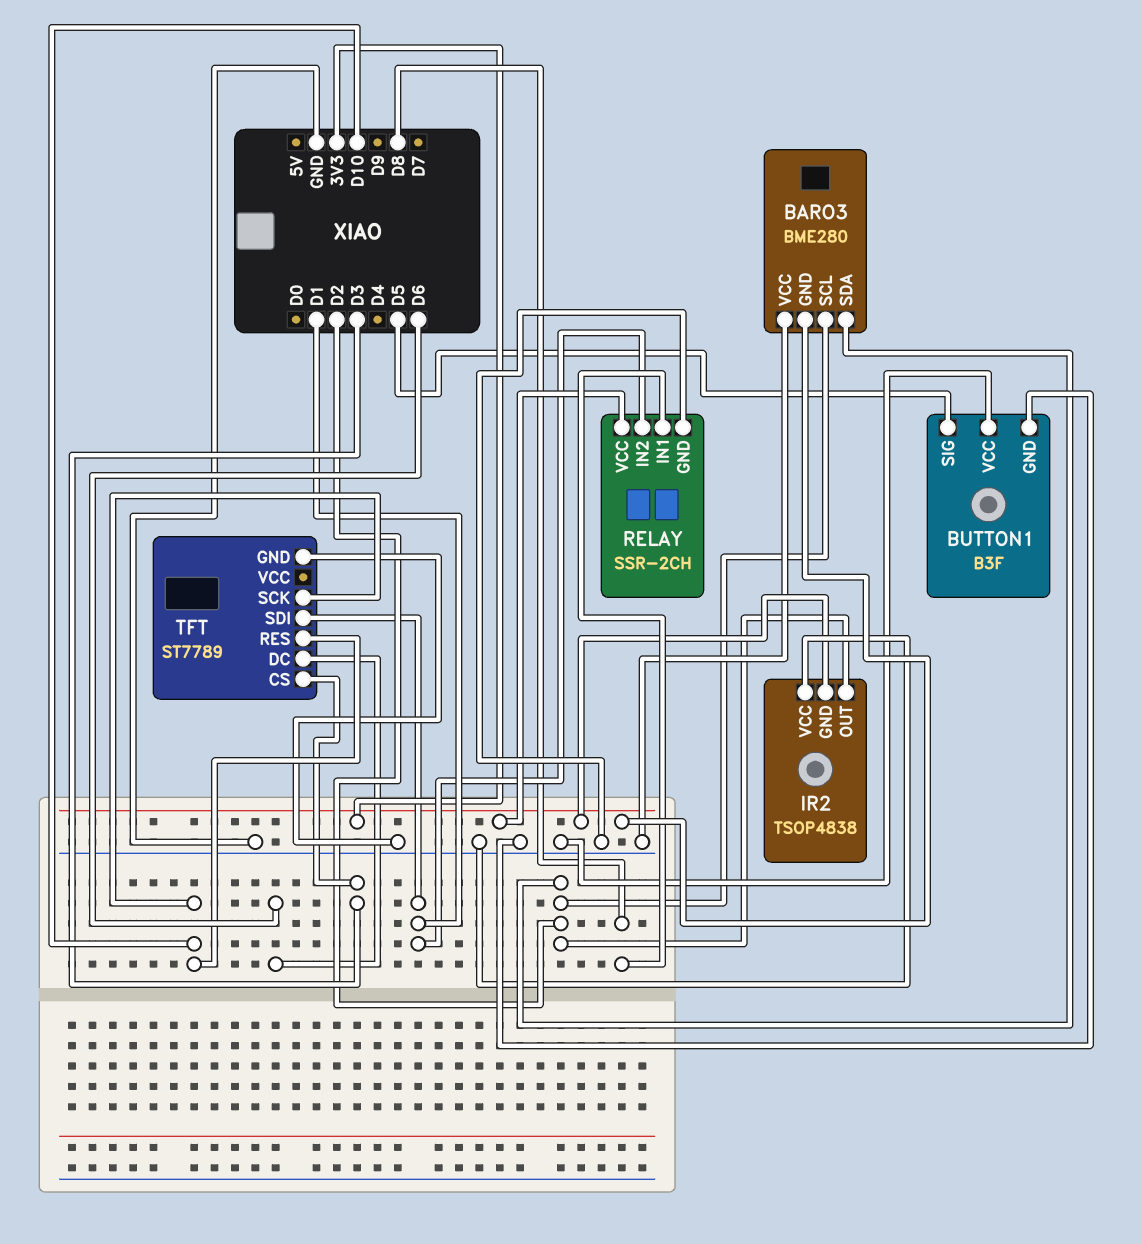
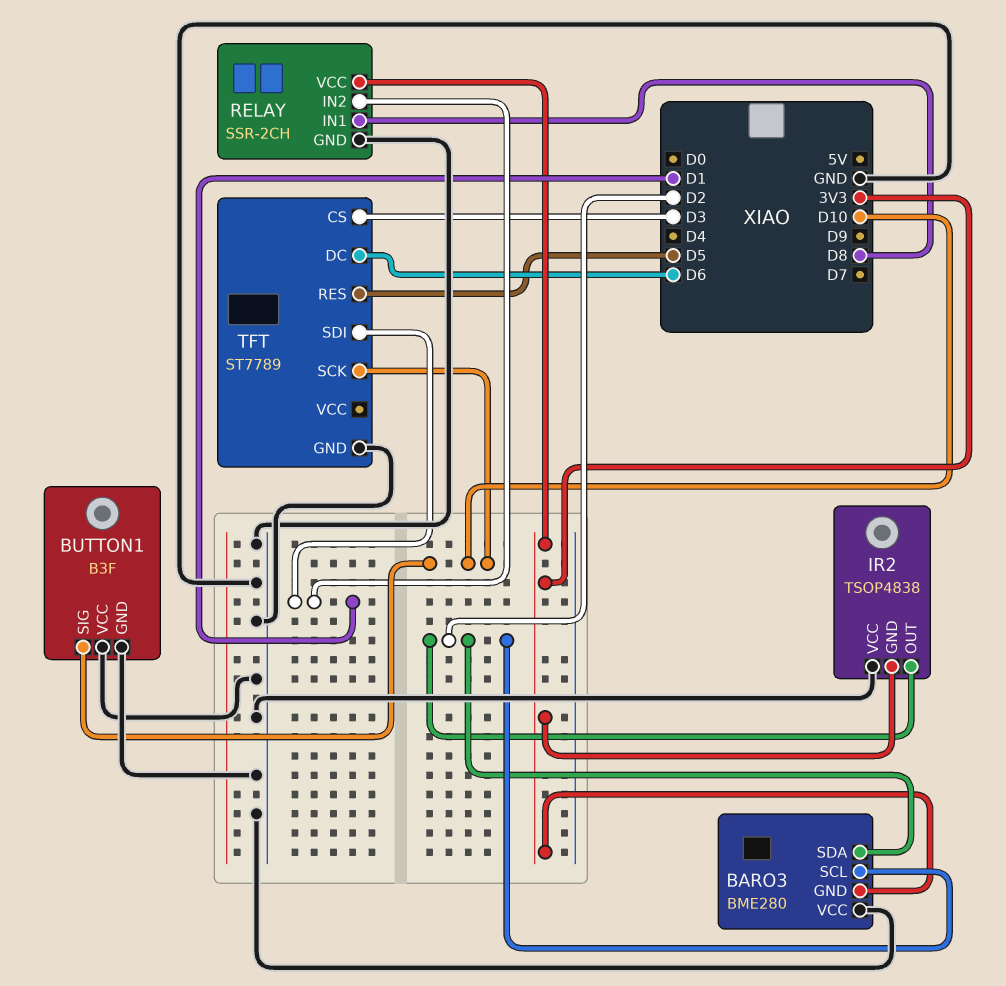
BUTTON1 pin SIG: D5 -> D10
TFT pin RES: D10 -> D5

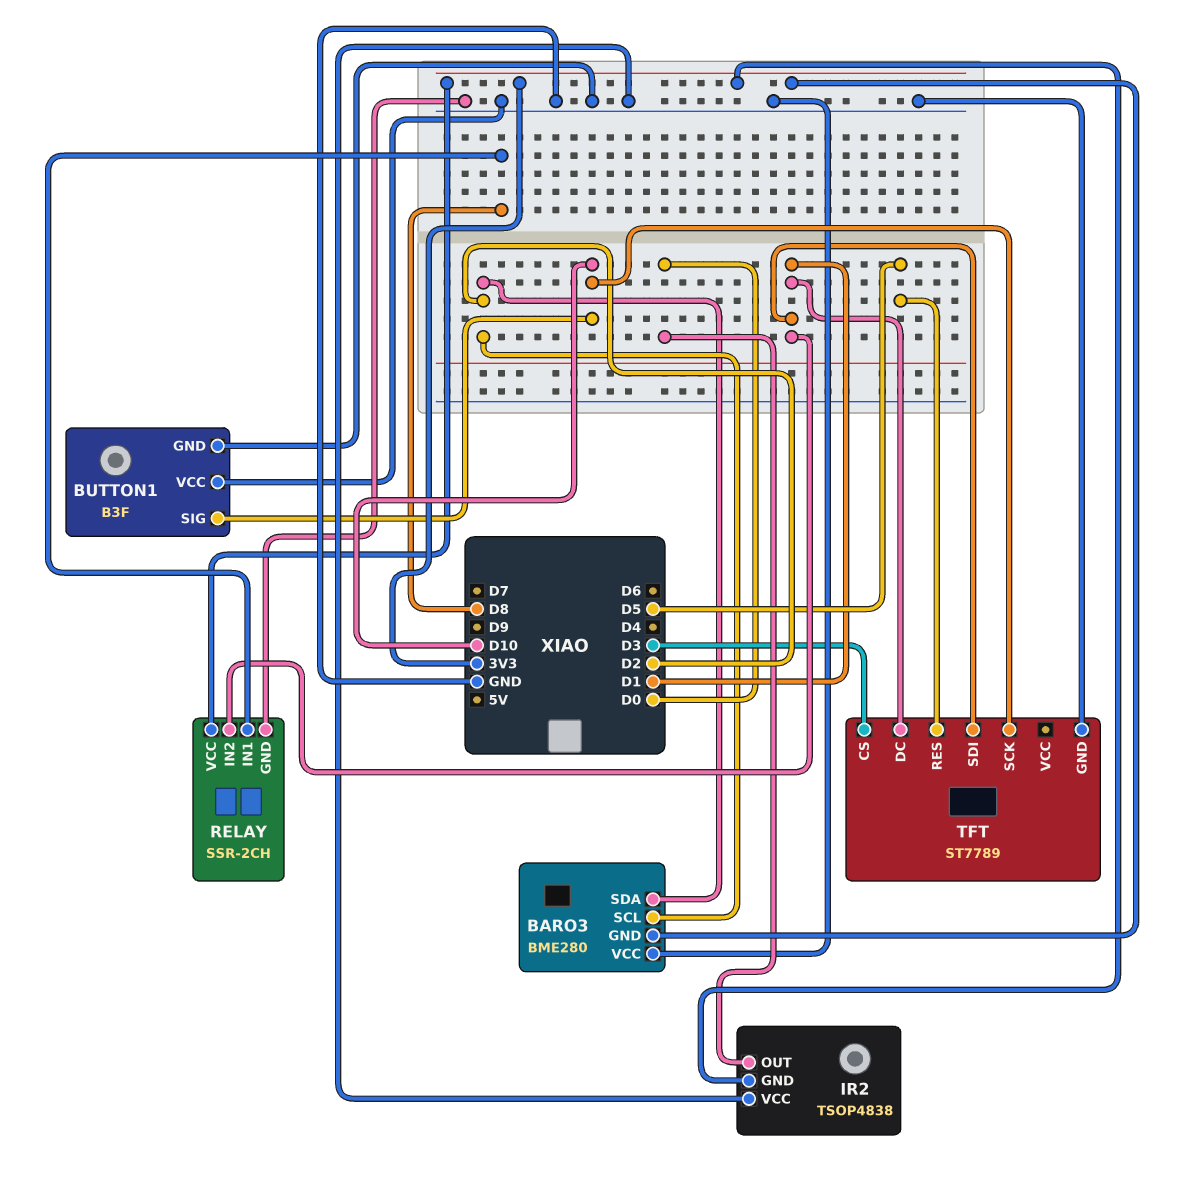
IR2 pin OUT: D2 -> D0
TFT pin DC: D6 -> D1

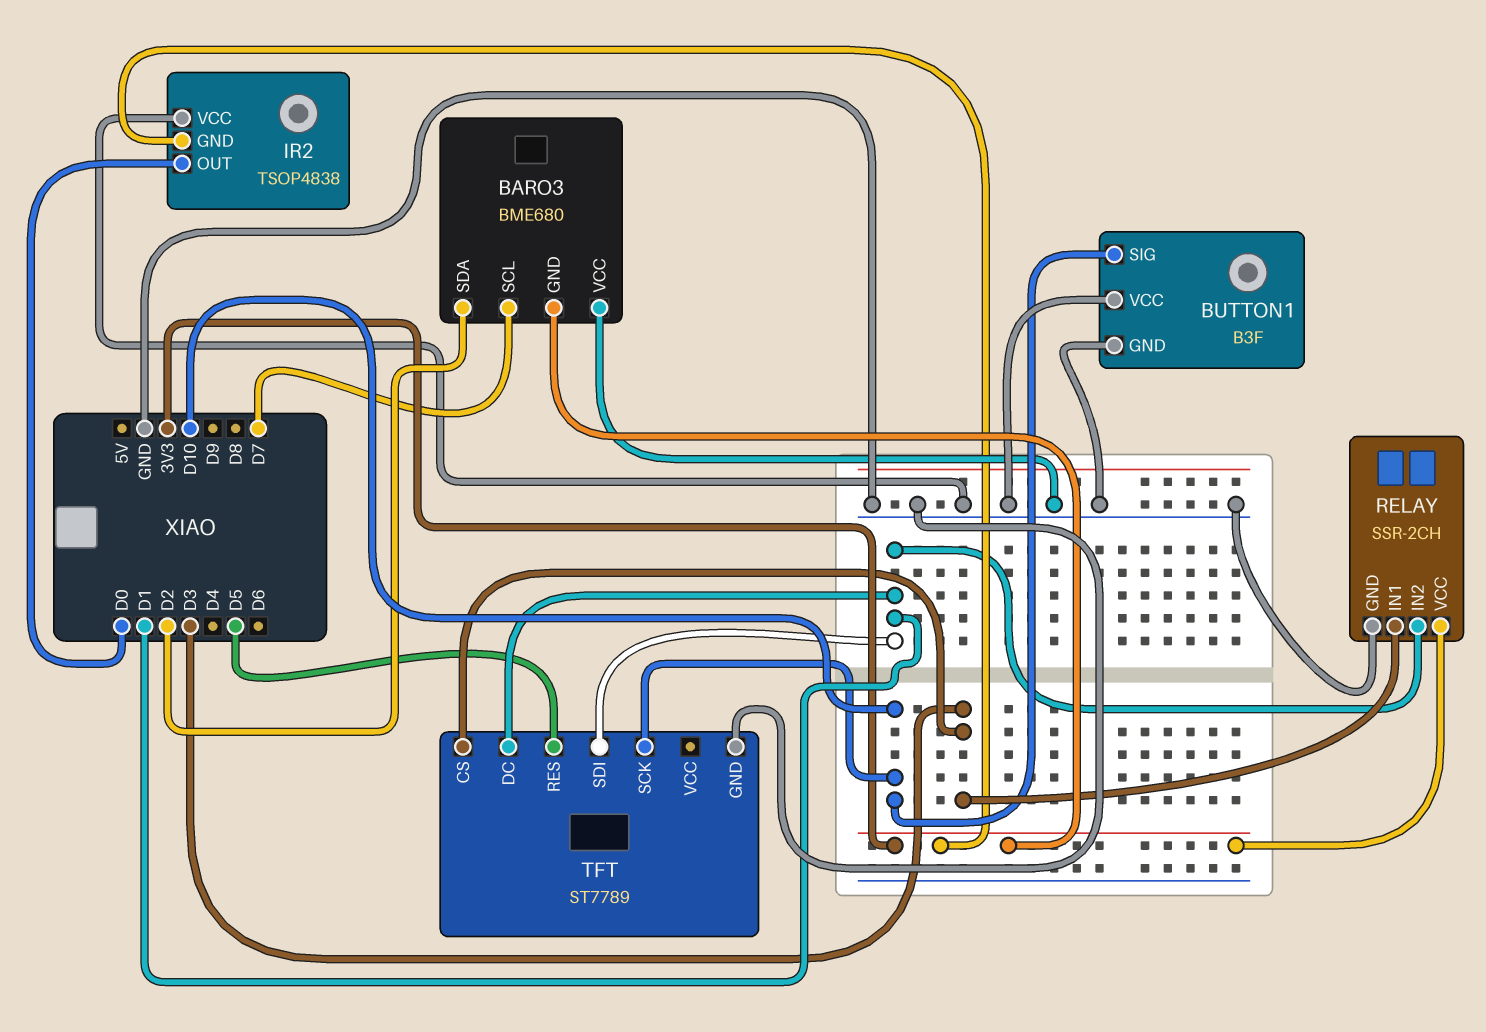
BARO3: BME280 -> BME680
BARO3 pin SCL: D2 -> D7
RELAY pin IN1: D8 -> D3

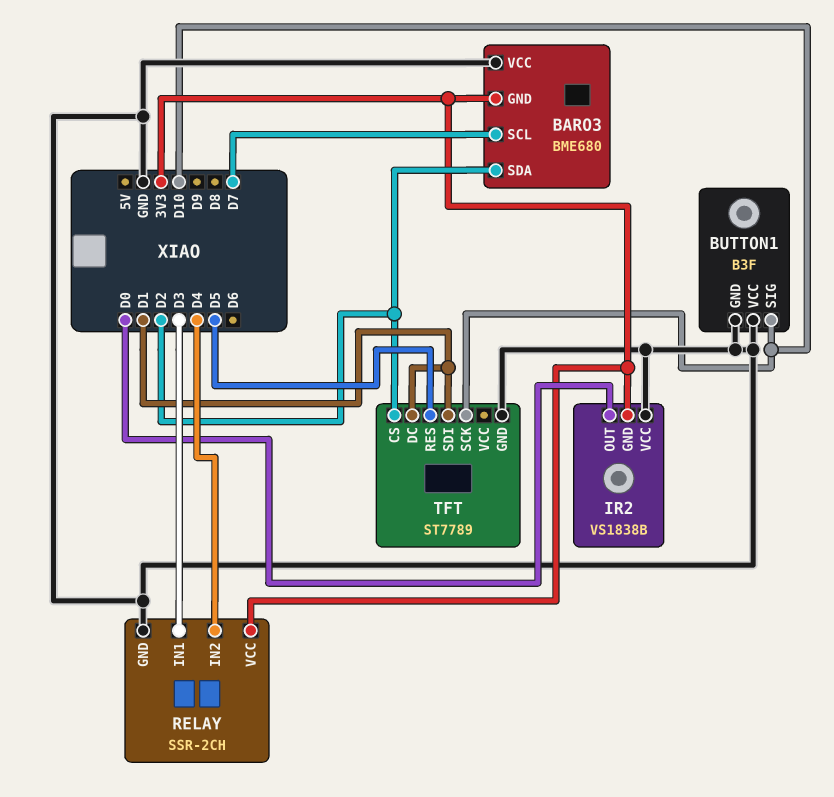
IR2: TSOP4838 -> VS1838B
RELAY pin IN2: D1 -> D4
TFT pin CS: D3 -> D2

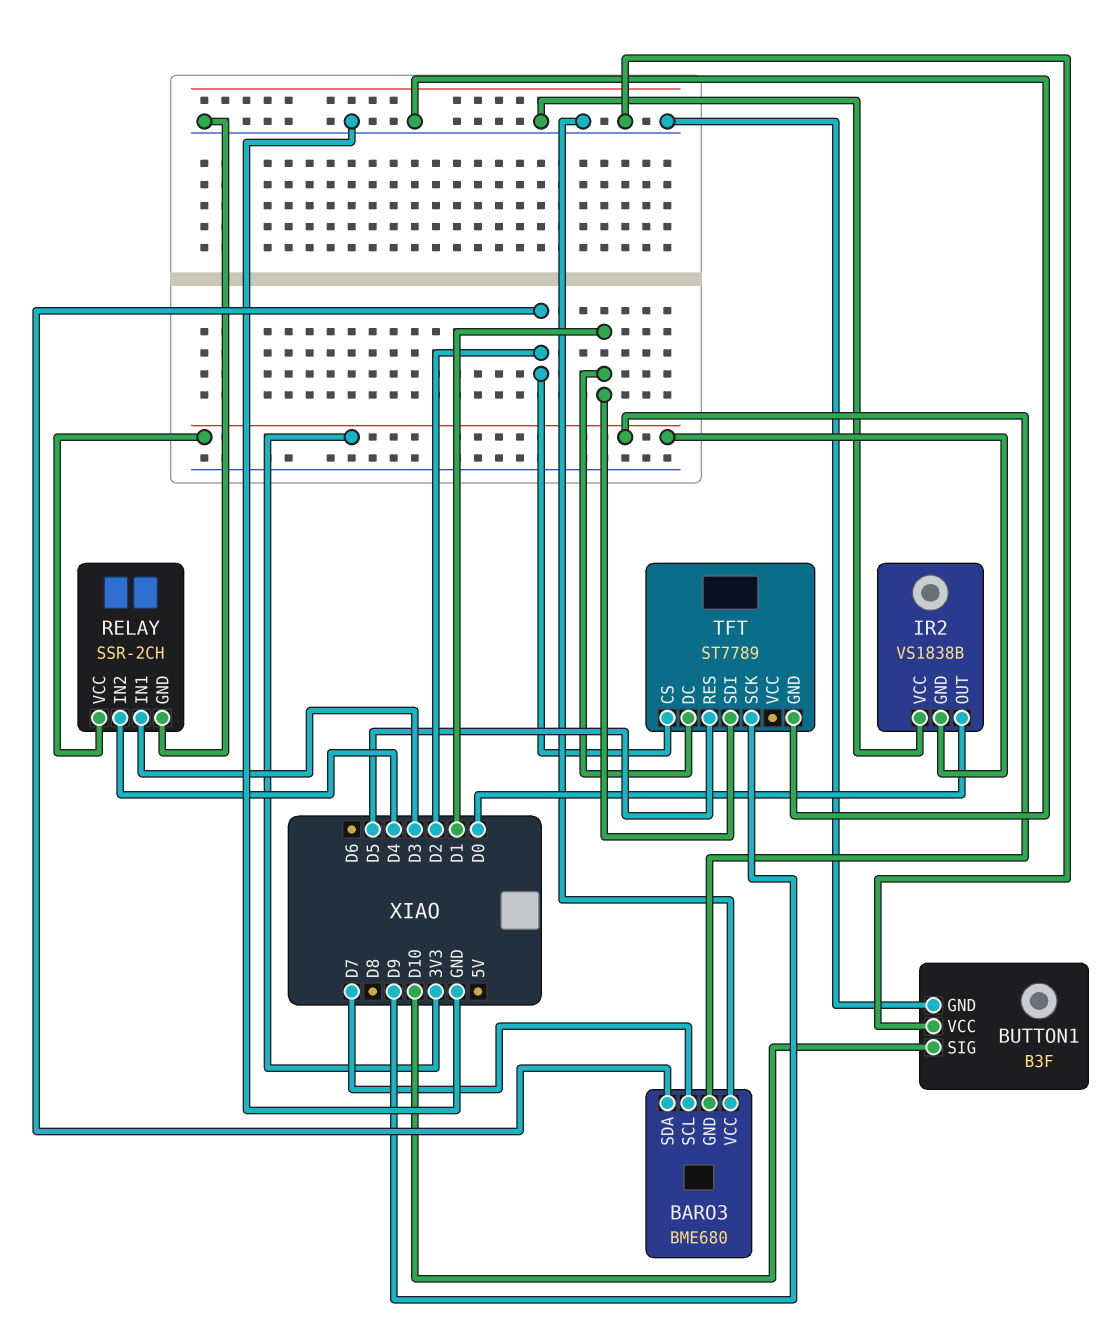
TFT pin SCK: D10 -> D9

